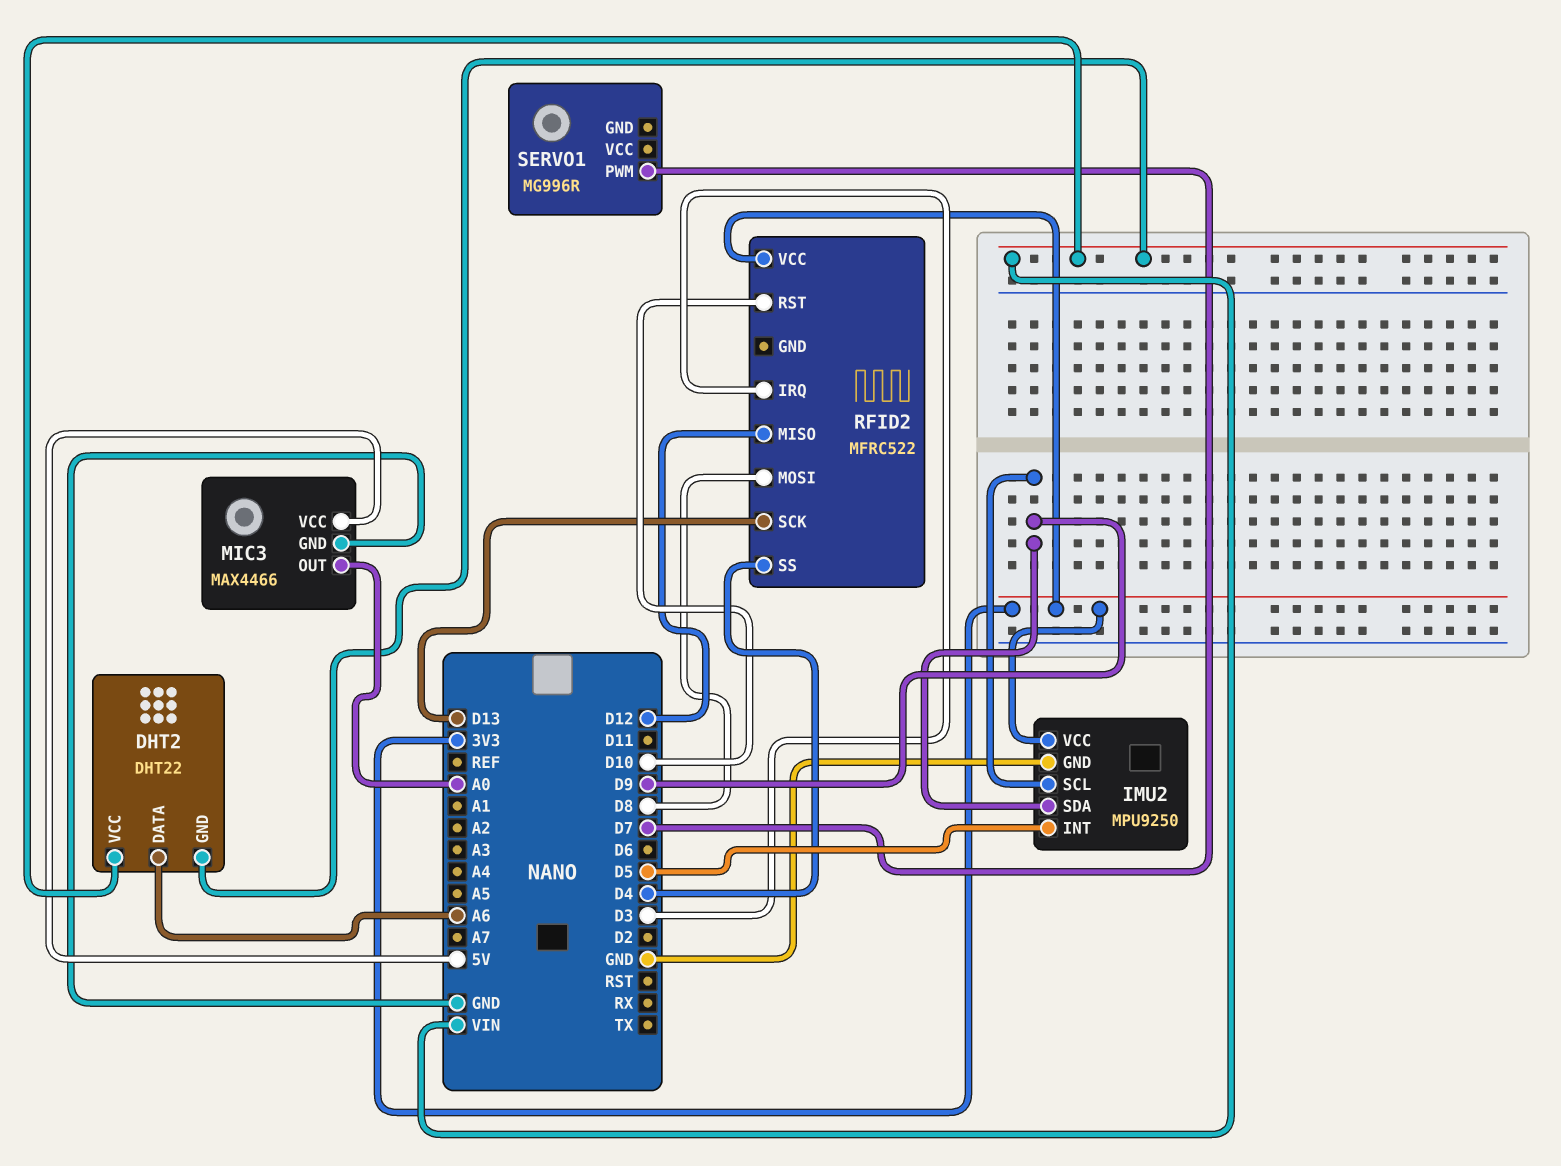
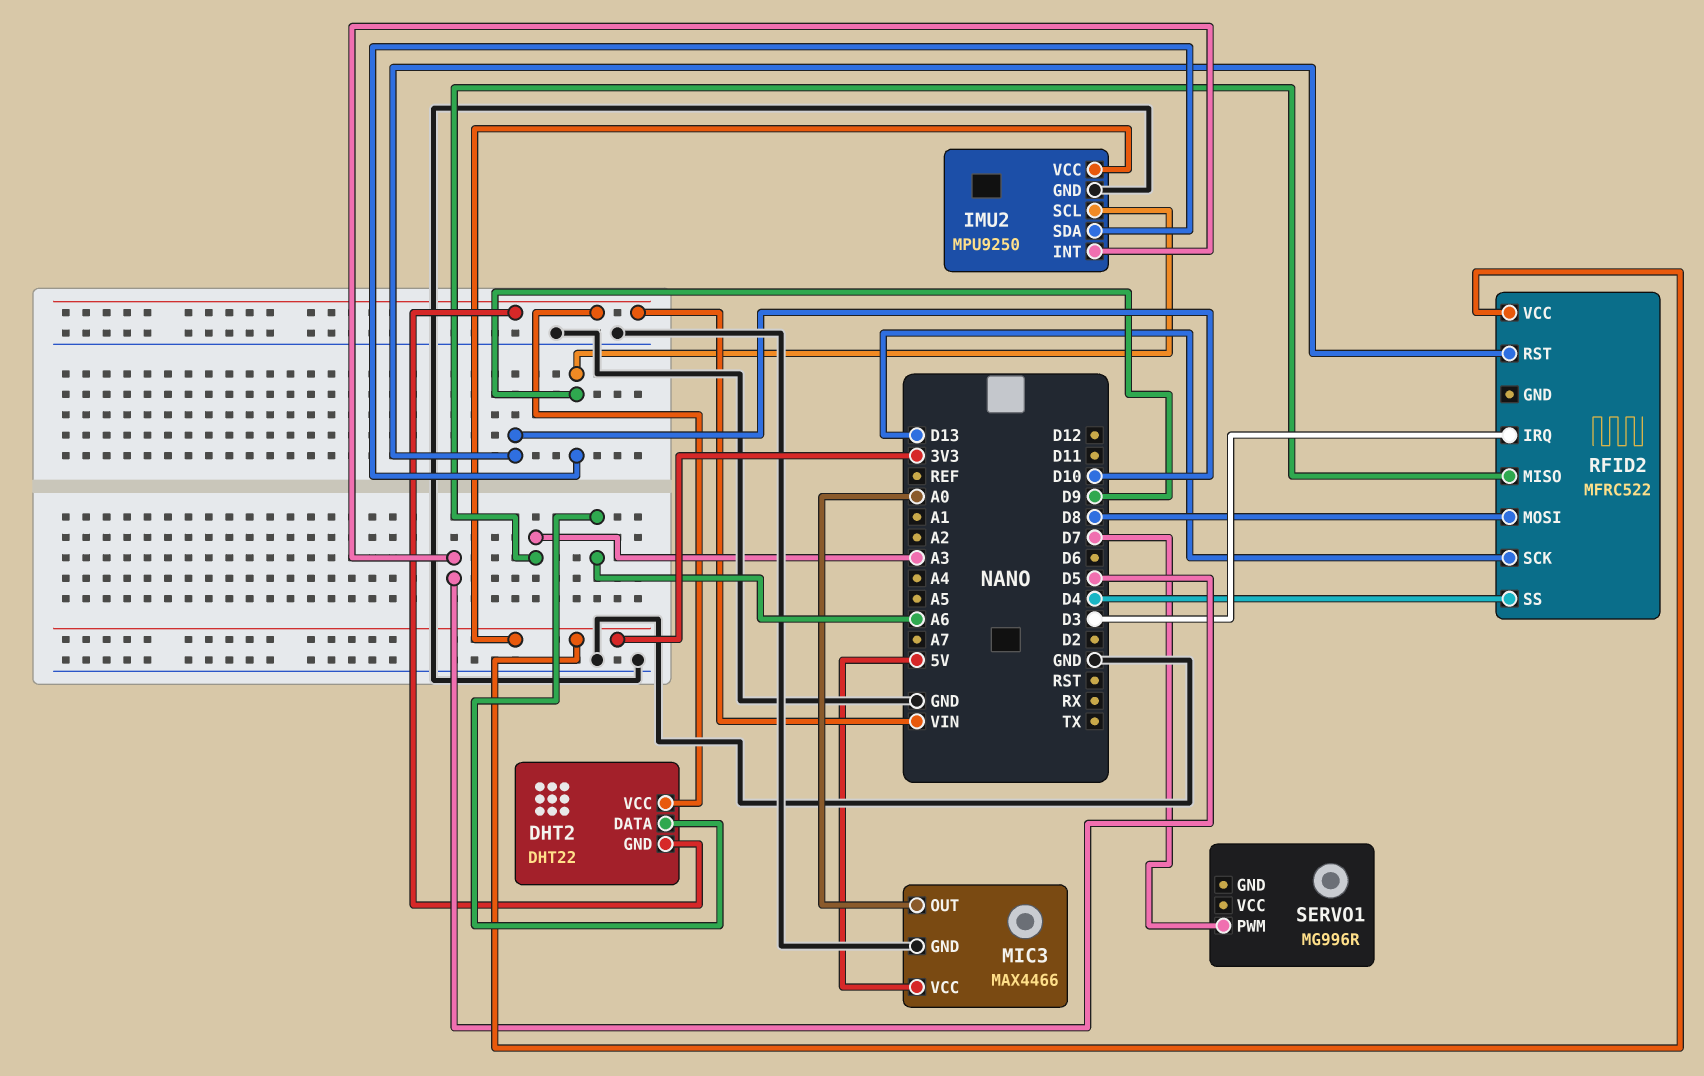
RFID2 pin MISO: D12 -> A3

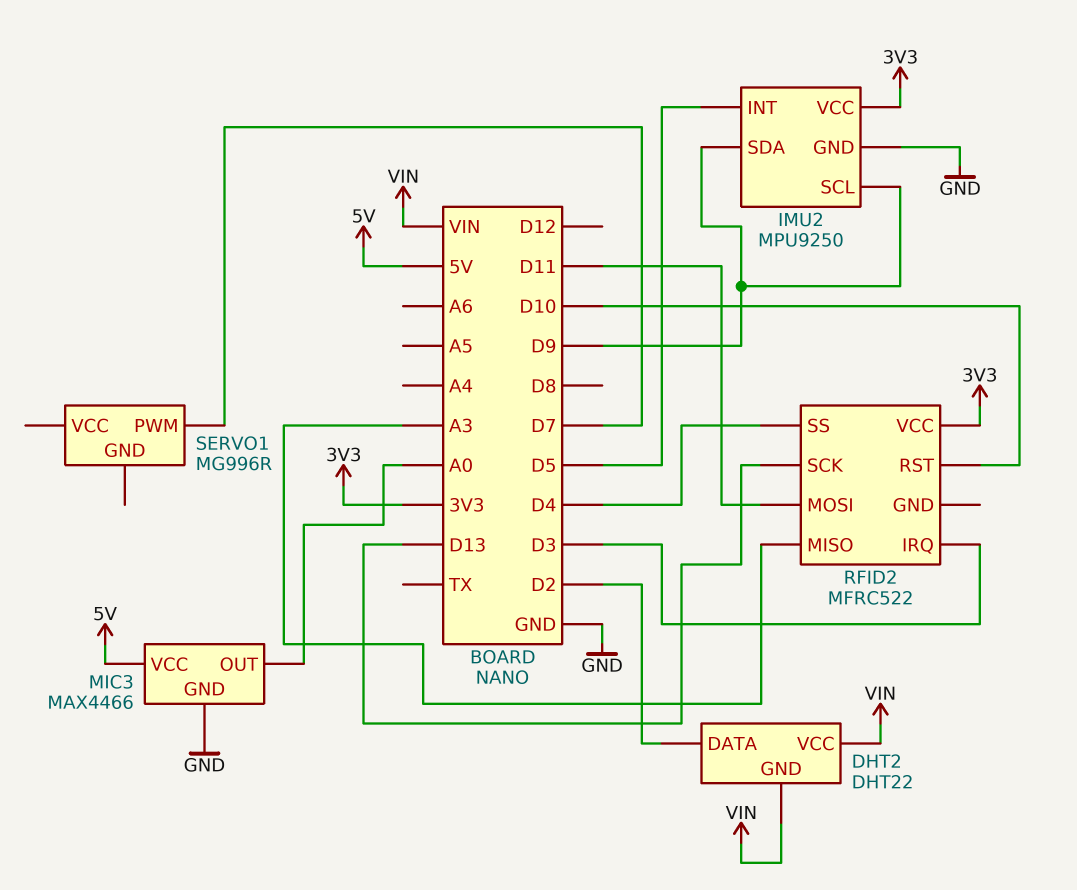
DHT2 pin DATA: A6 -> D2
RFID2 pin MOSI: D8 -> D11

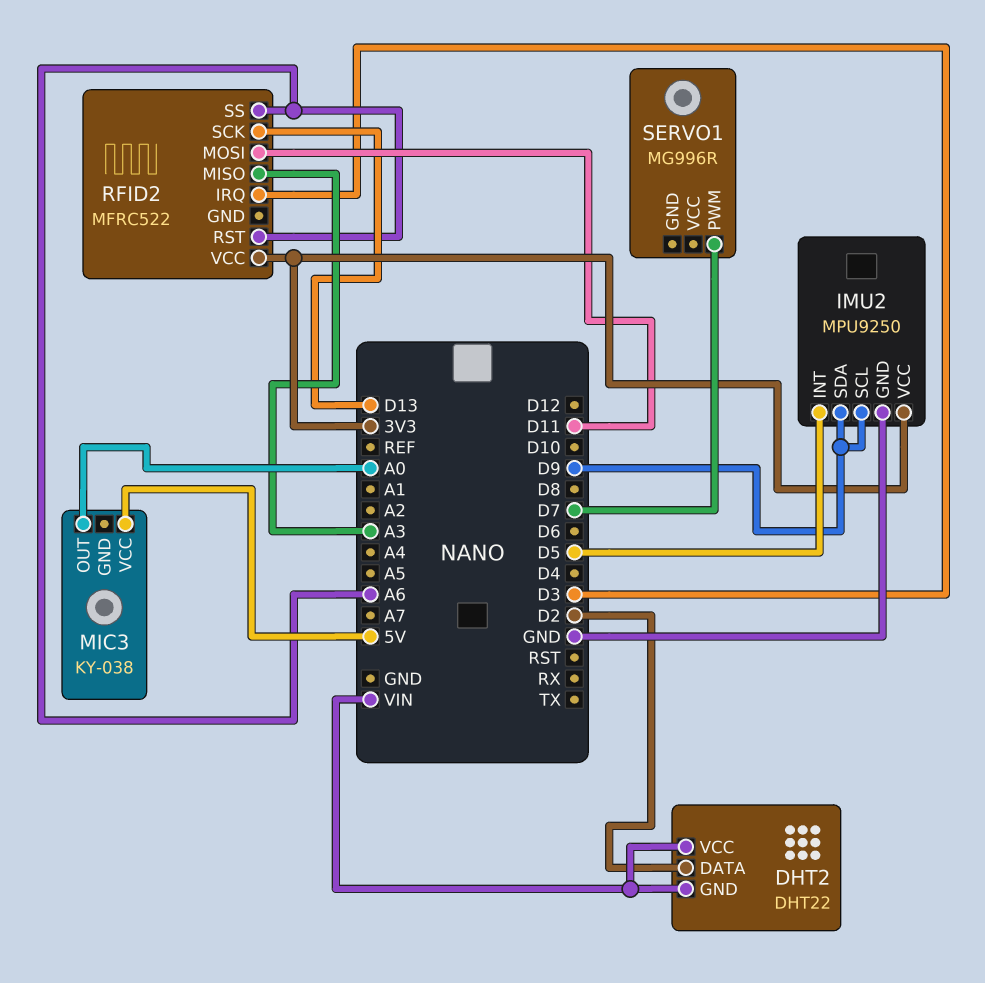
MIC3: MAX4466 -> KY-038
MIC3 pin GND: GND -> none
RFID2 pin RST: D10 -> A6
RFID2 pin SS: D4 -> A6

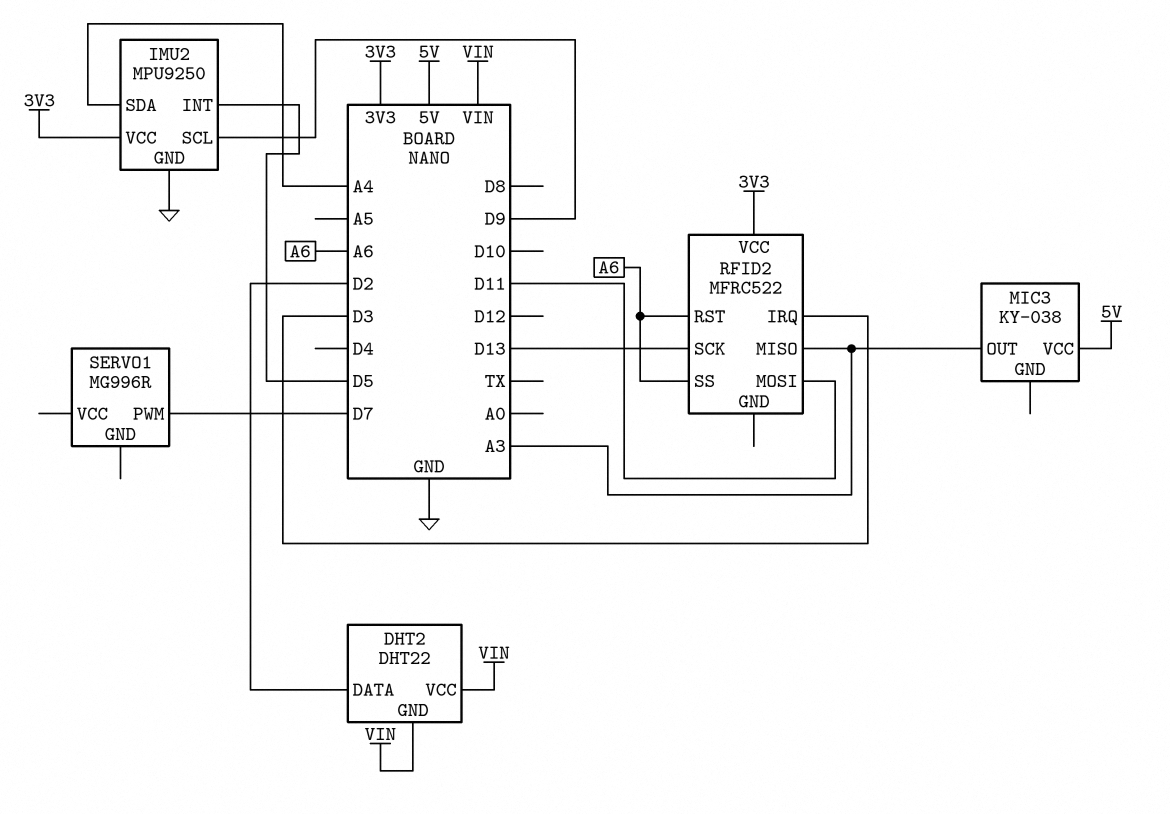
IMU2 pin SDA: D9 -> A4
MIC3 pin OUT: A0 -> A3

